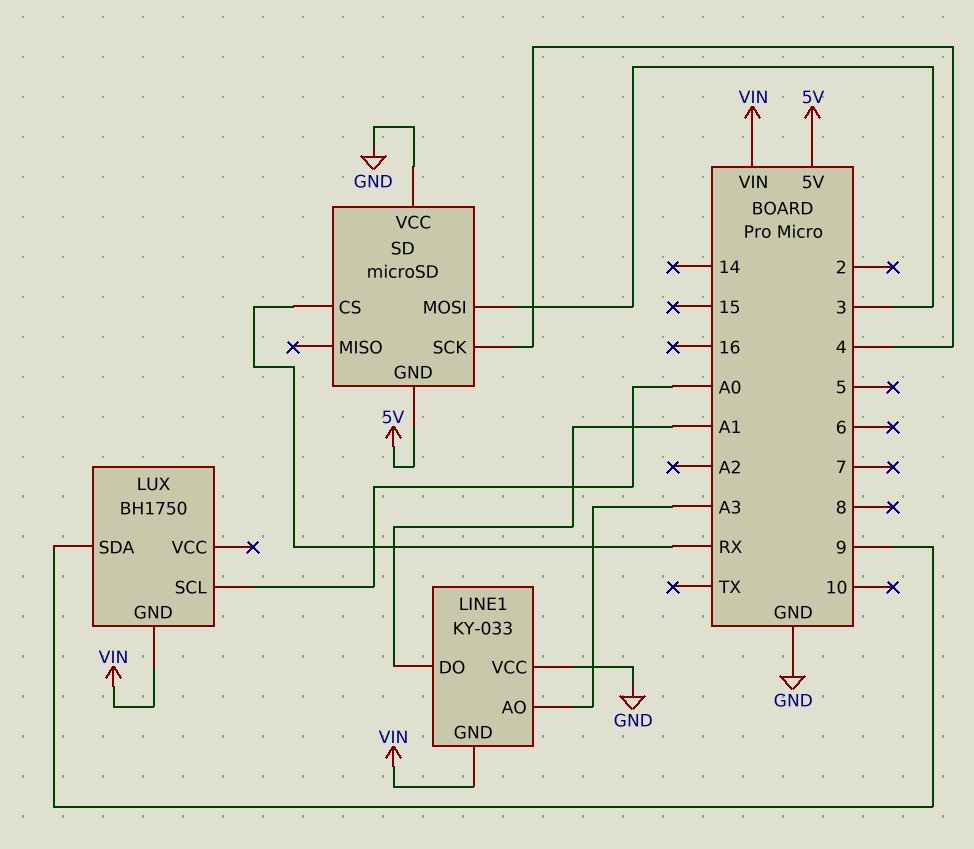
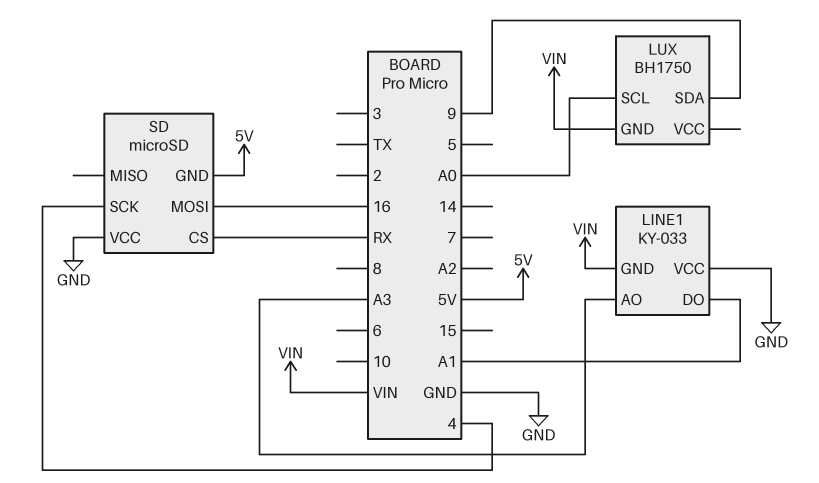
SD pin MOSI: 3 -> 16

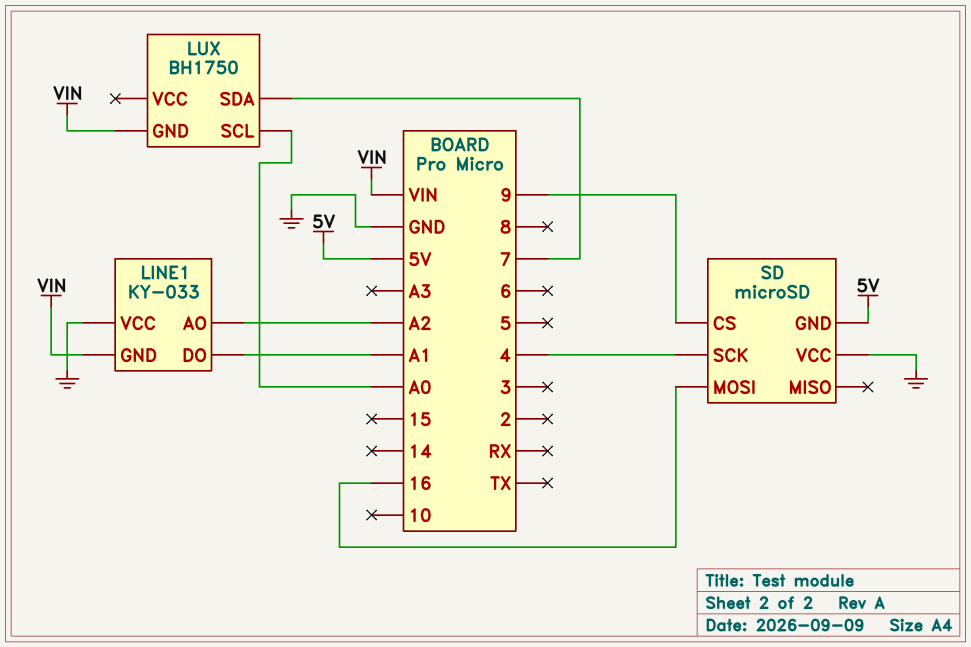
LINE1 pin AO: A3 -> A2
LUX pin SDA: 9 -> 7
SD pin CS: RX -> 9

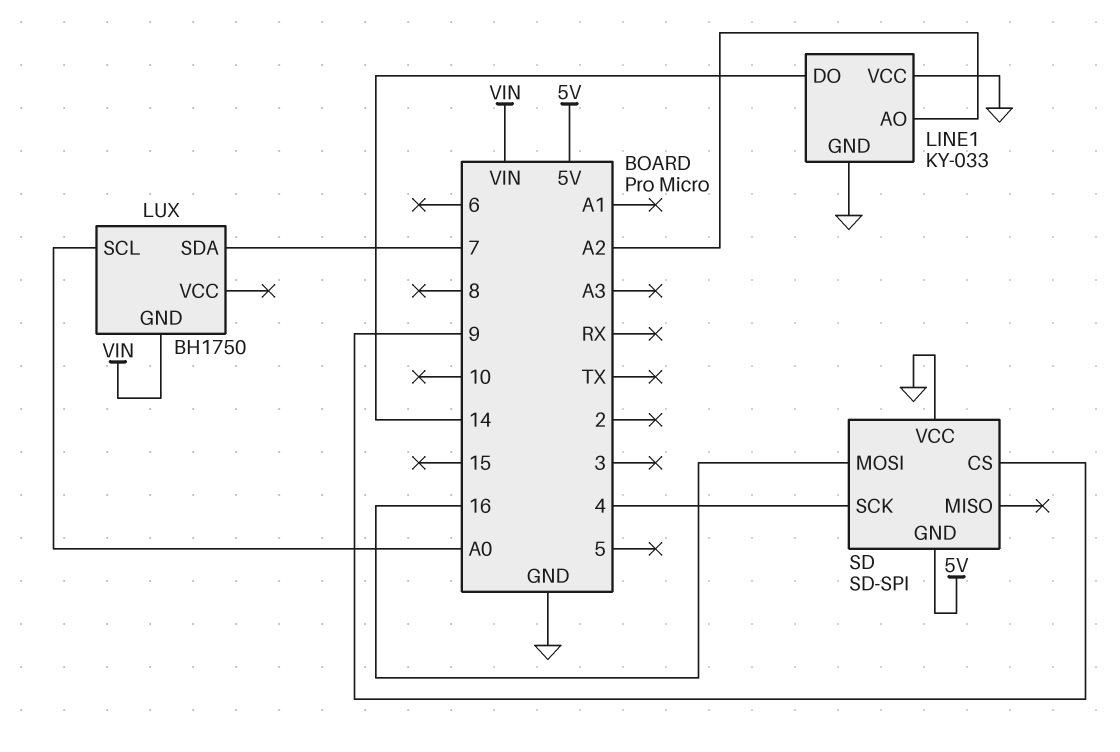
LINE1 pin DO: A1 -> 14
LINE1 pin GND: VIN -> GND
SD: microSD -> SD-SPI

